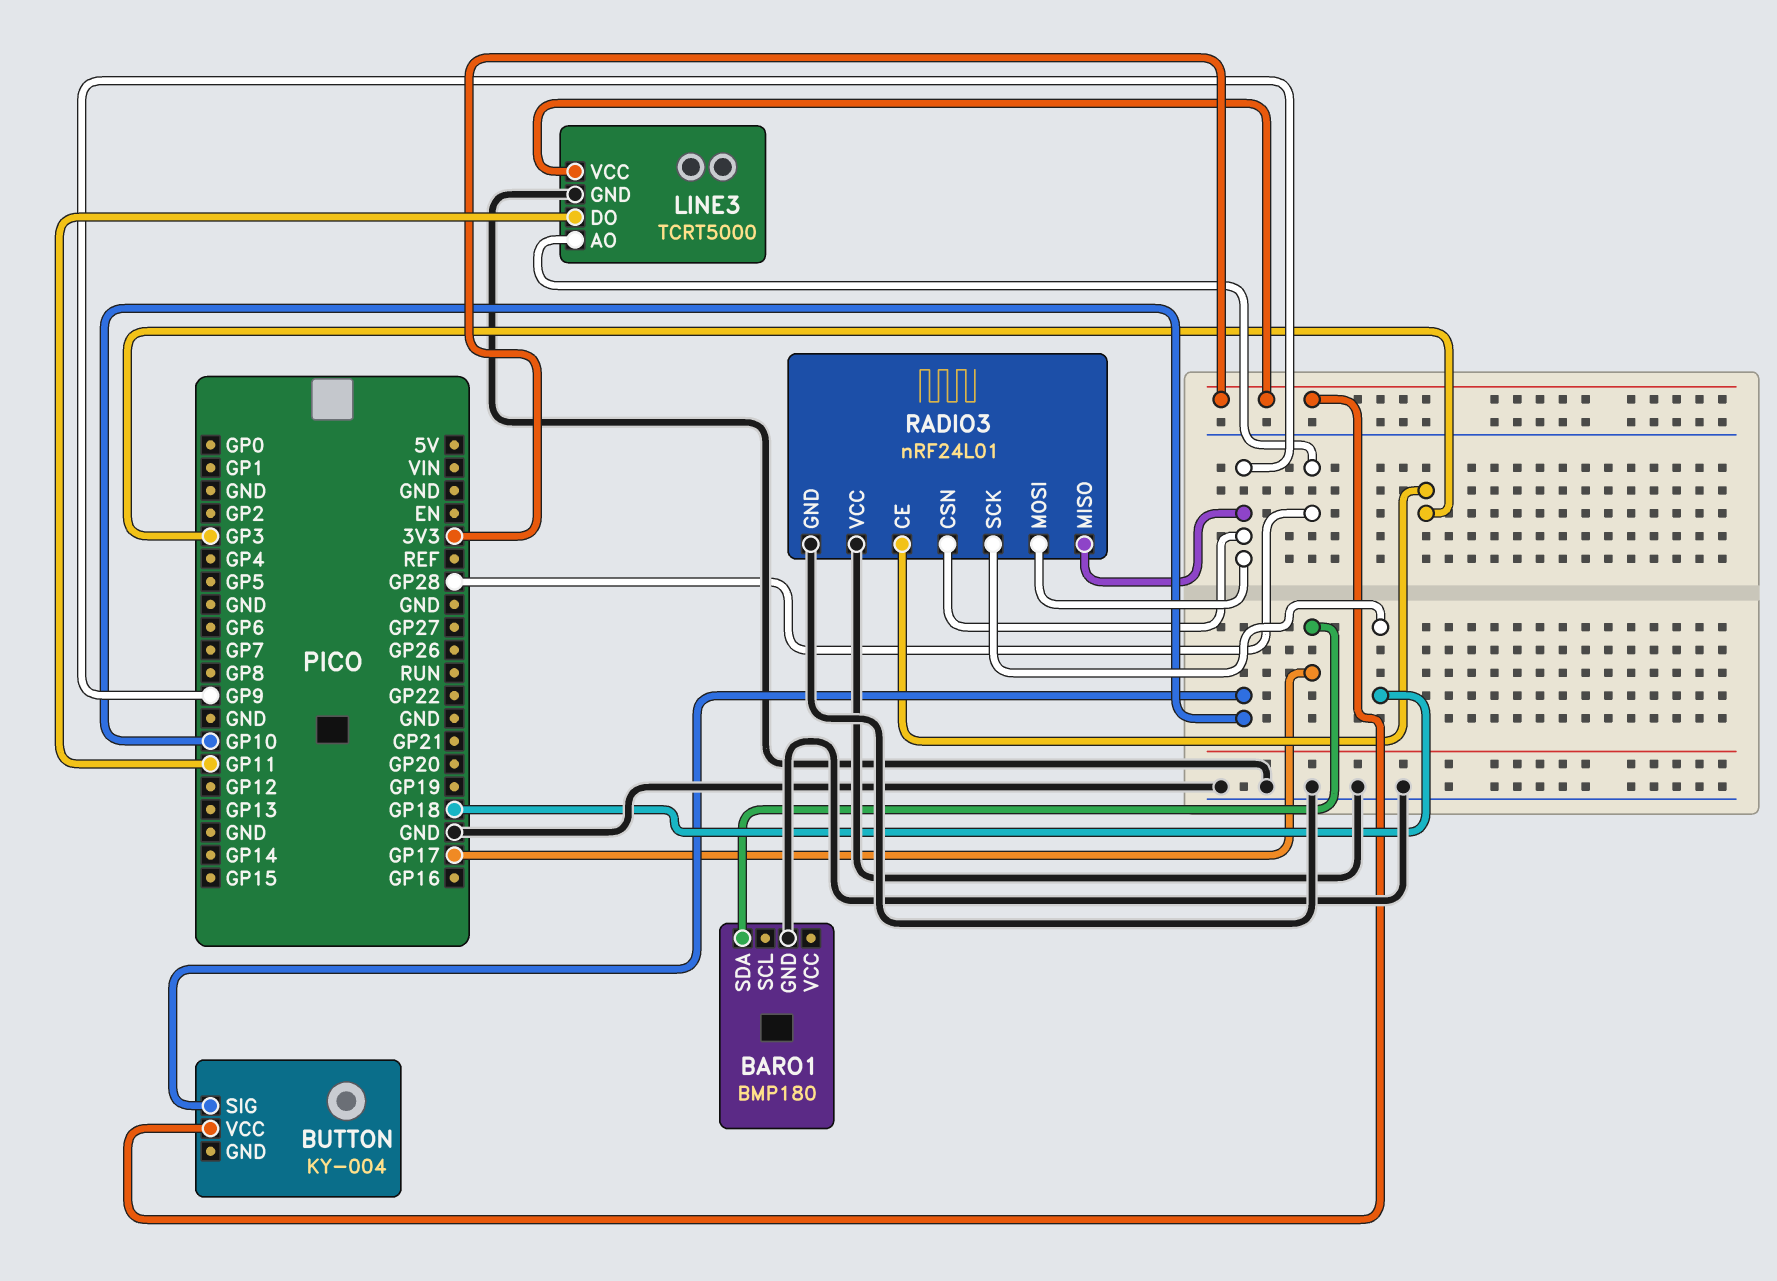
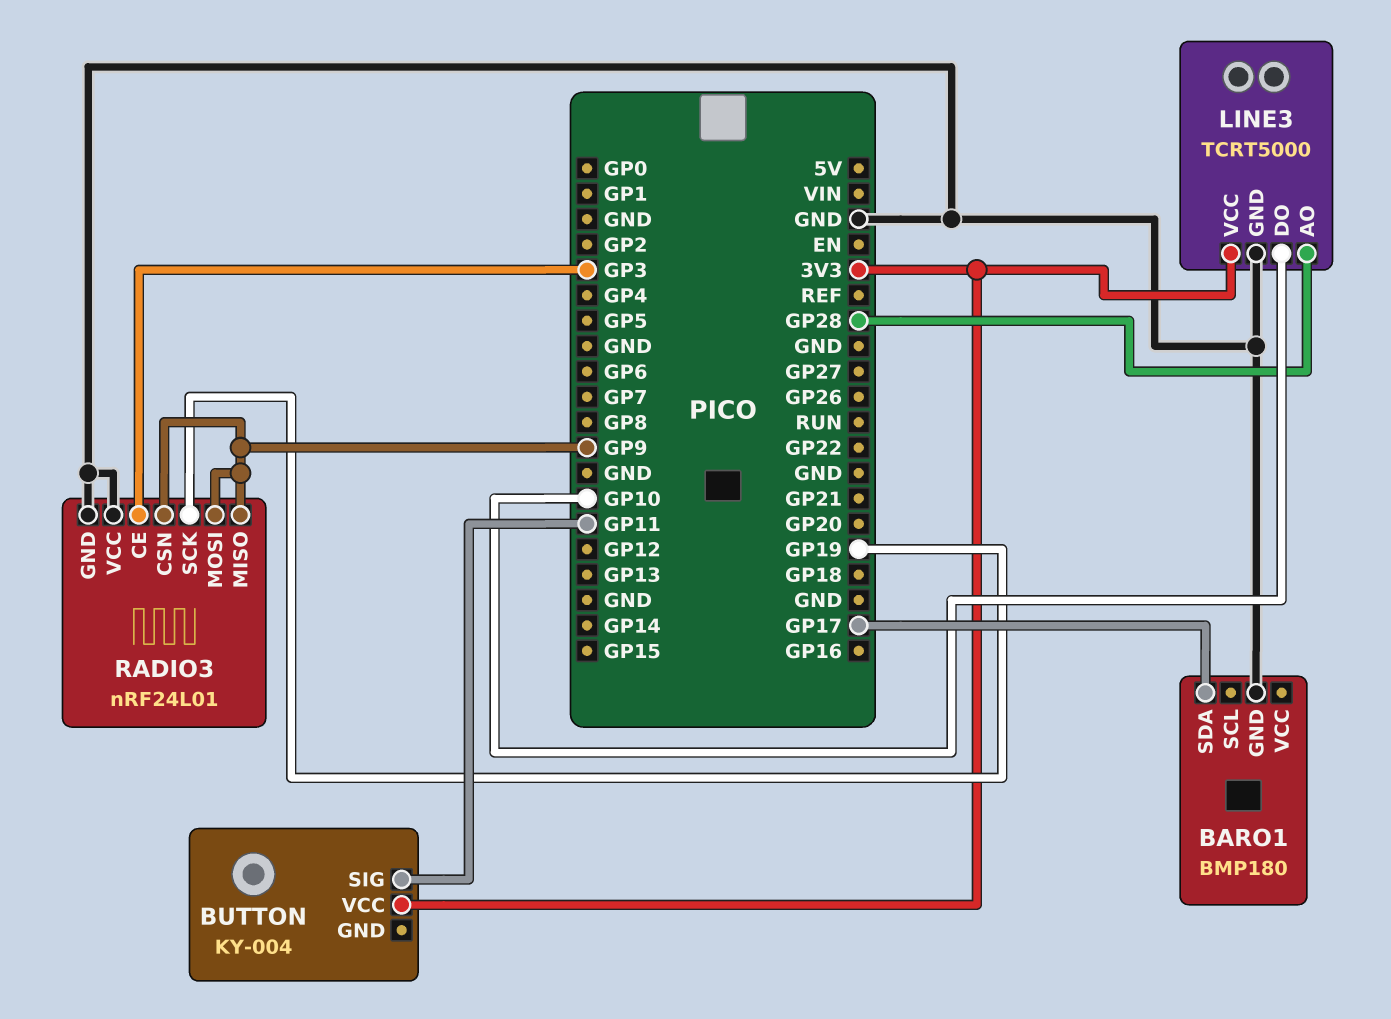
BUTTON pin SIG: GP10 -> GP11
LINE3 pin DO: GP11 -> GP10
RADIO3 pin SCK: GP18 -> GP19

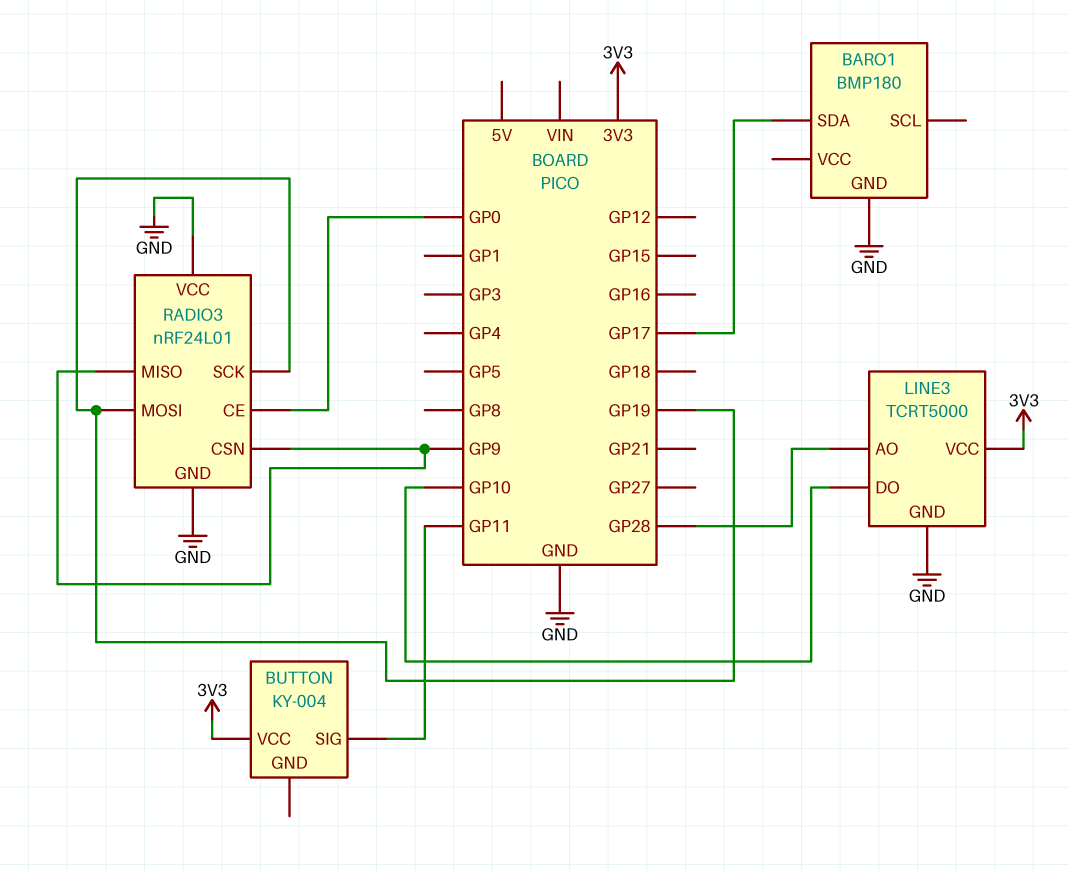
RADIO3 pin CE: GP3 -> GP0
RADIO3 pin MOSI: GP9 -> GP19

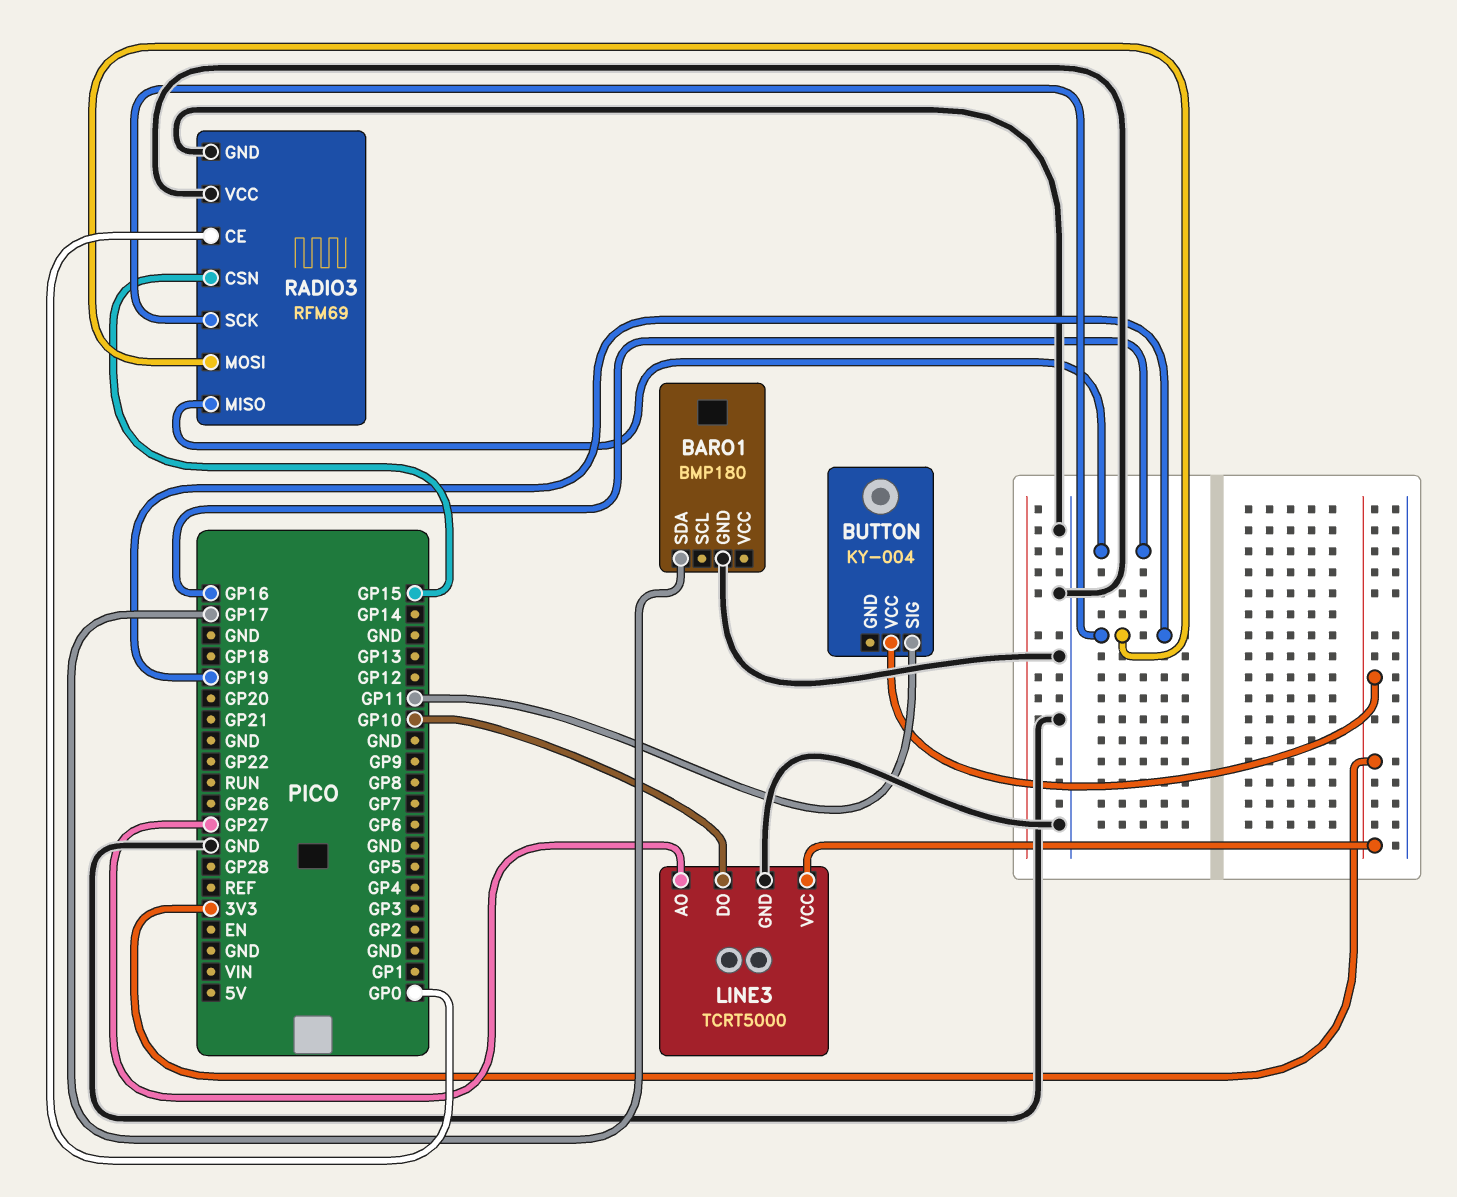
LINE3 pin AO: GP28 -> GP27
RADIO3: nRF24L01 -> RFM69
RADIO3 pin CSN: GP9 -> GP15
RADIO3 pin MISO: GP9 -> GP16

